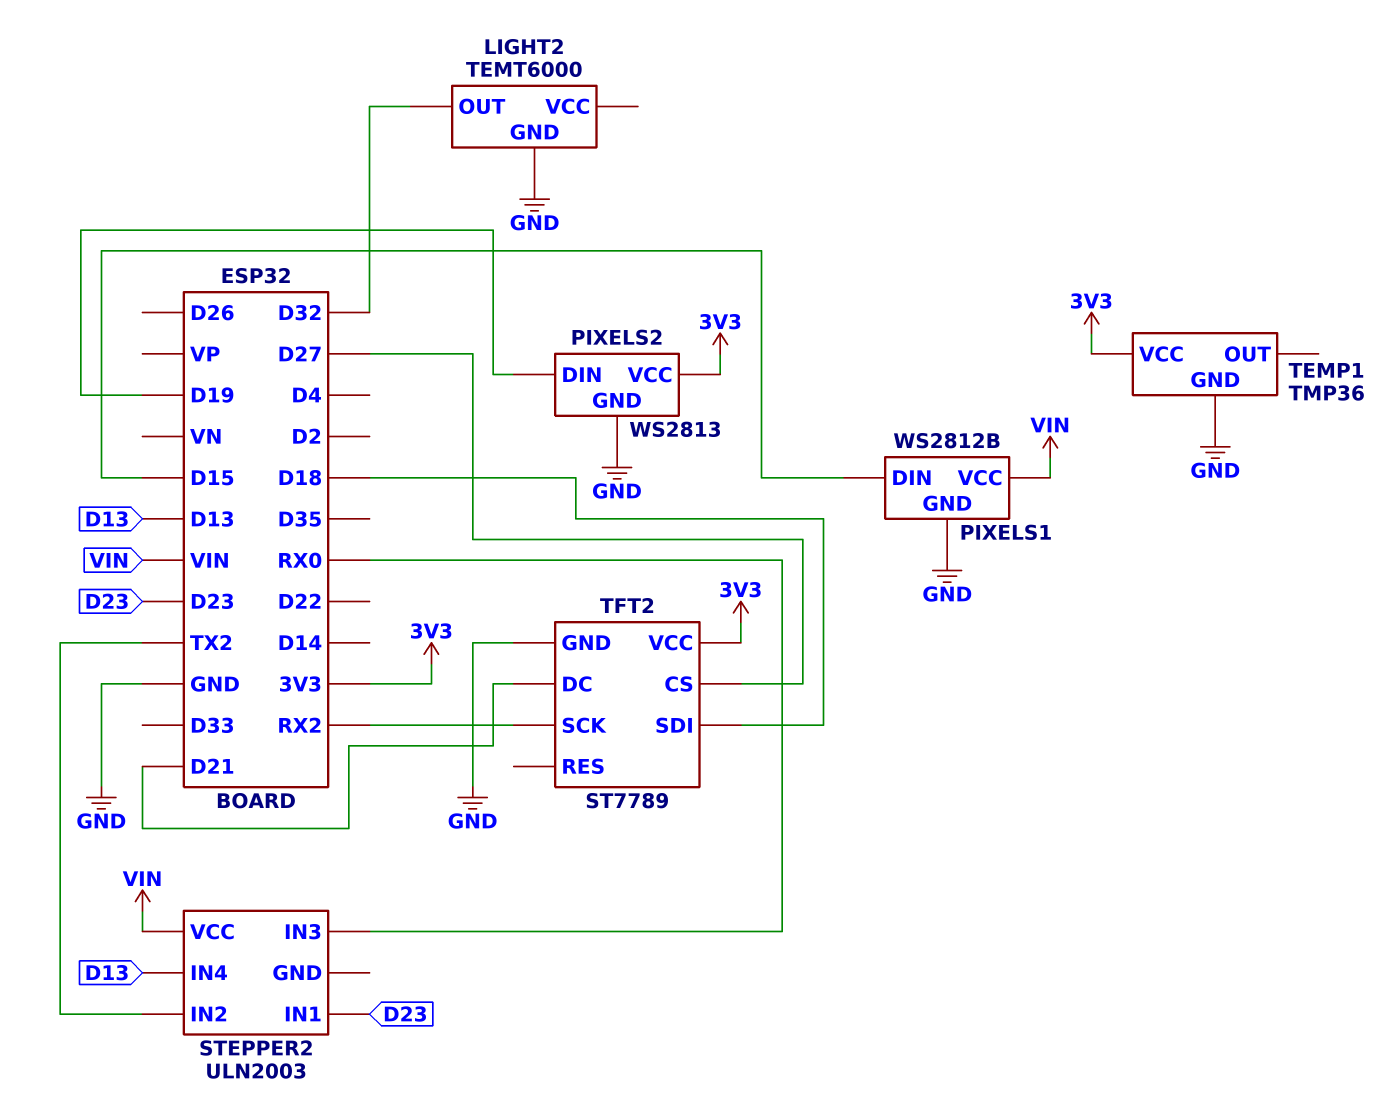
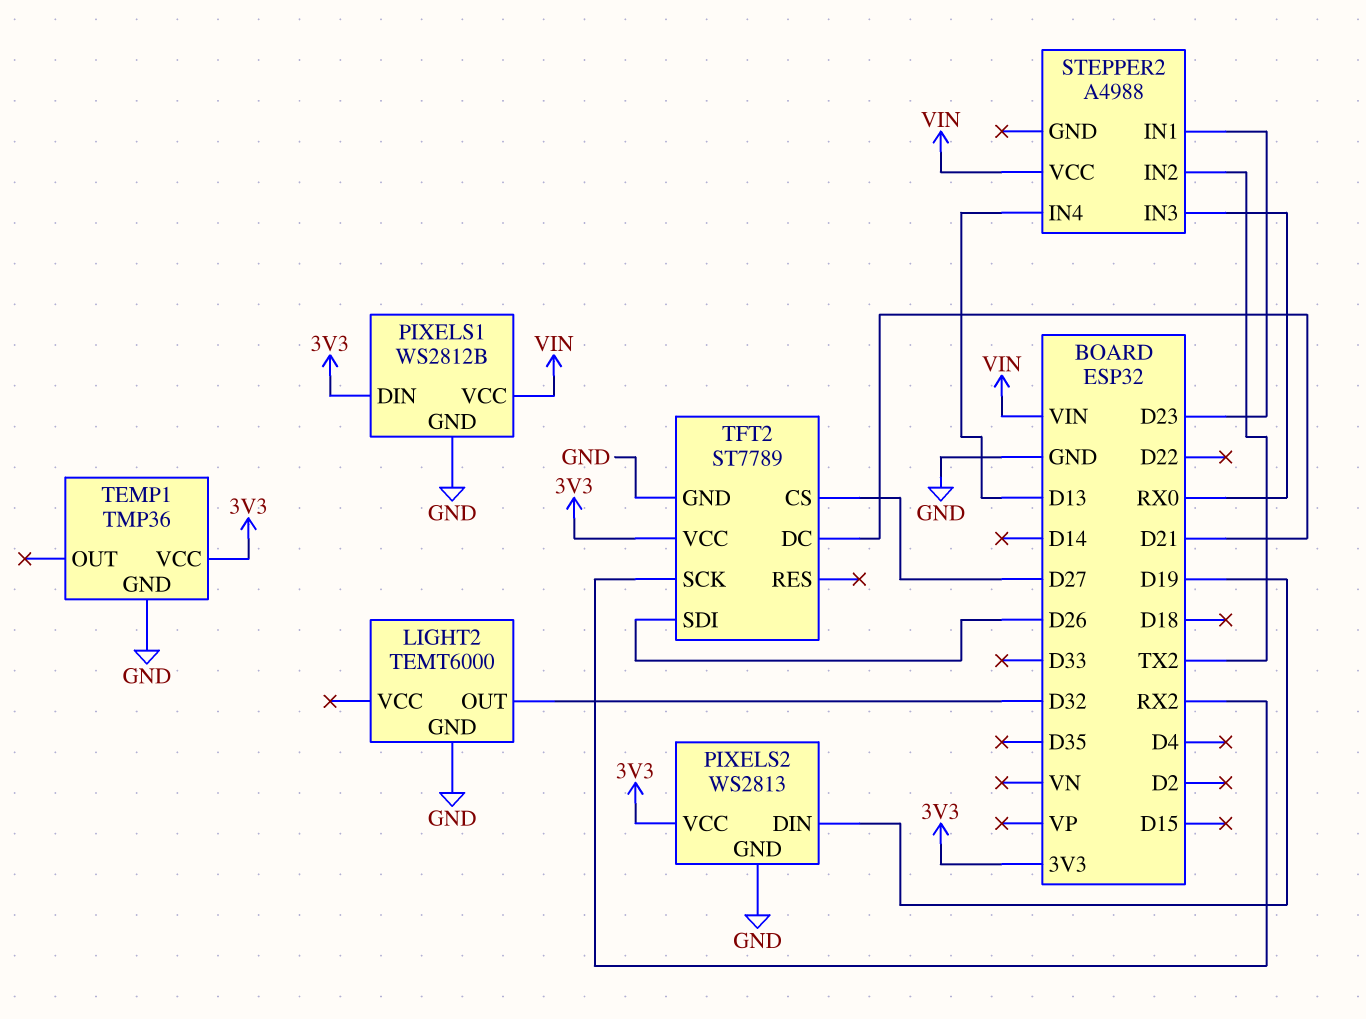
PIXELS1 pin DIN: D15 -> 3V3
STEPPER2: ULN2003 -> A4988
TFT2 pin SDI: D18 -> D26

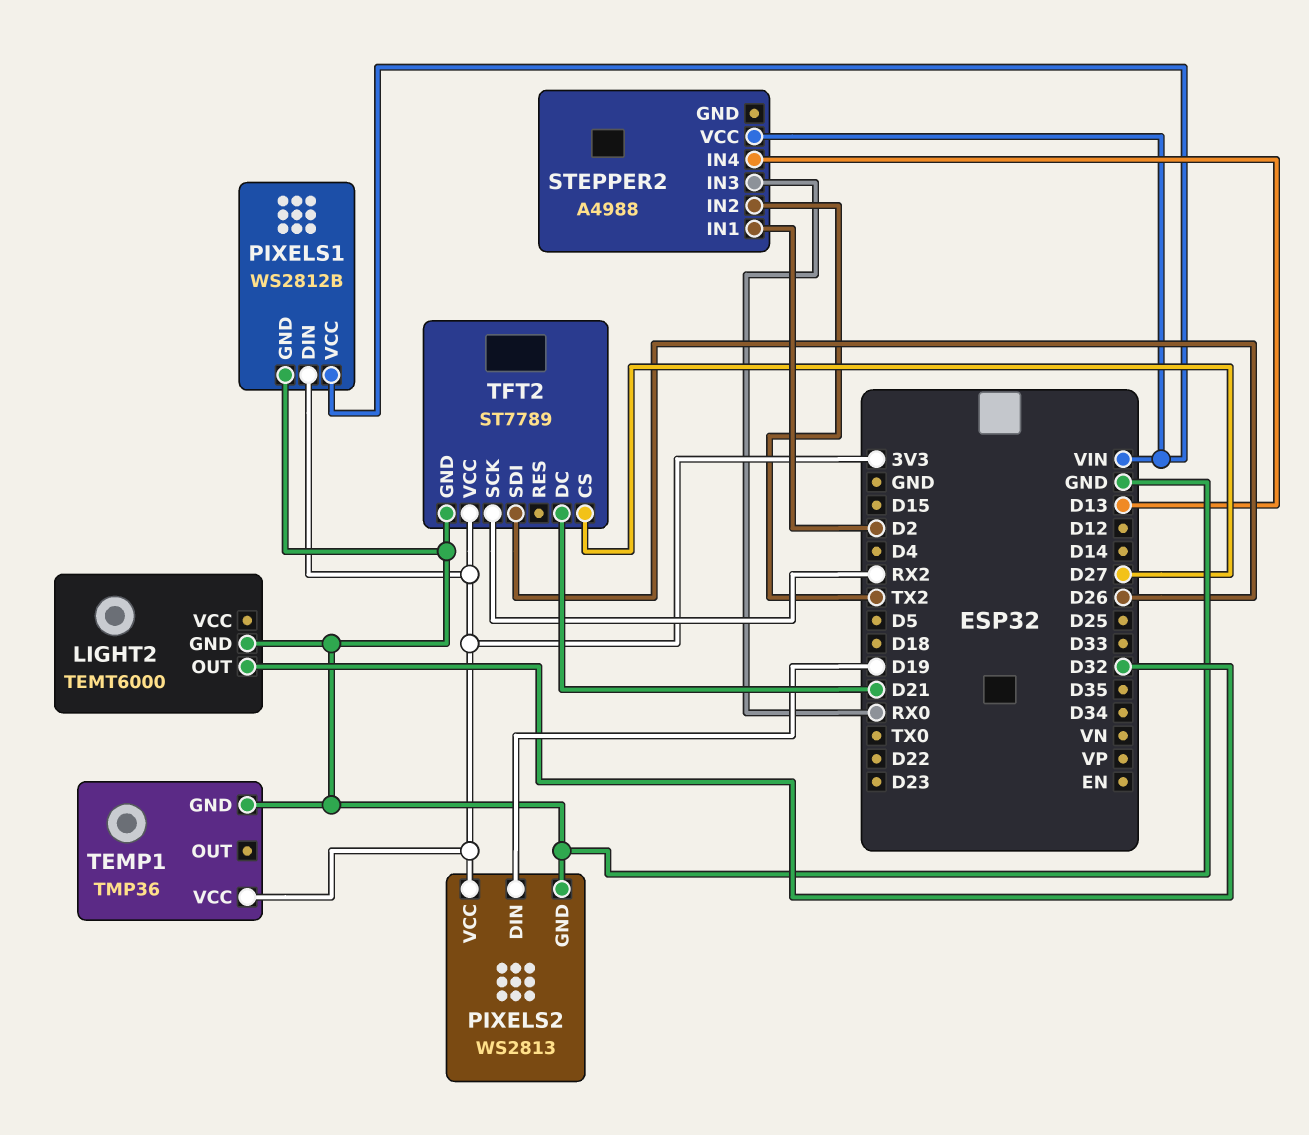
STEPPER2 pin IN1: D23 -> D2

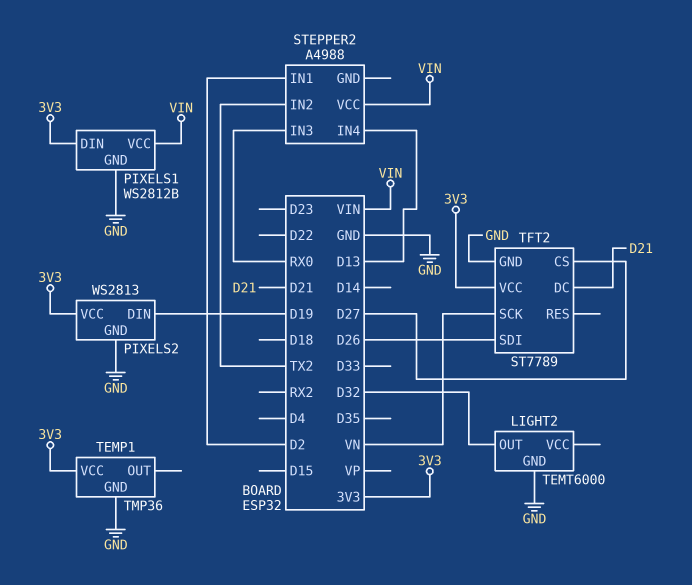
TFT2 pin SCK: RX2 -> VN

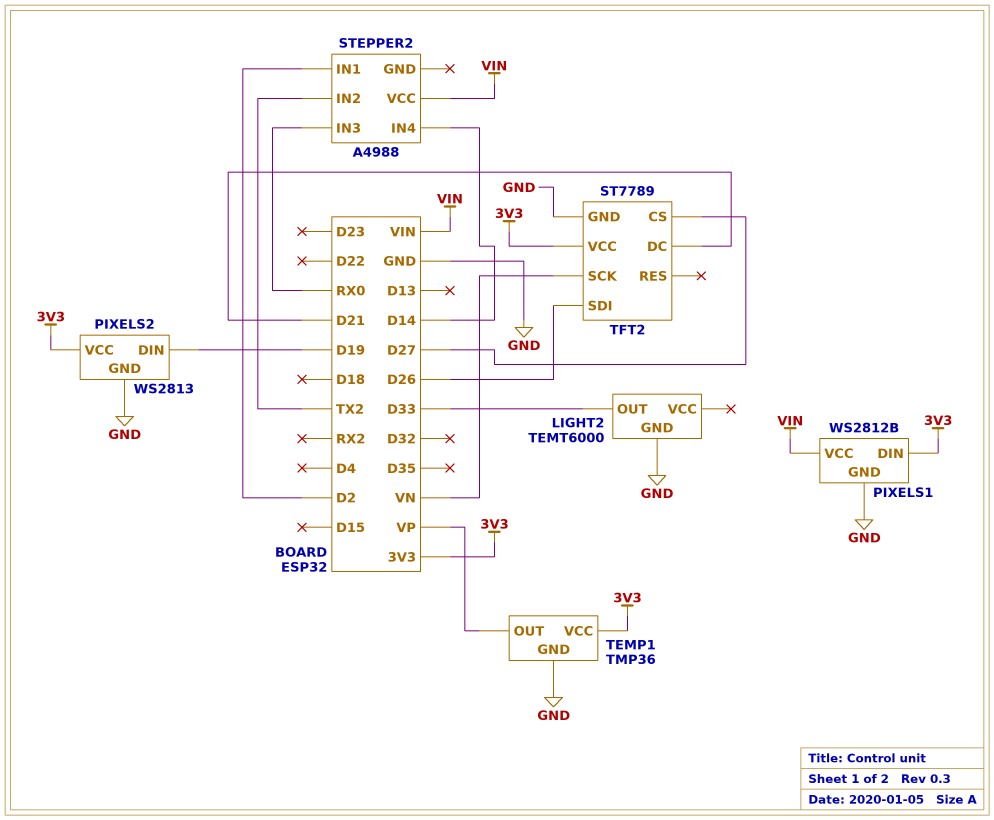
LIGHT2 pin OUT: D32 -> D33
STEPPER2 pin IN4: D13 -> D14
TEMP1 pin OUT: none -> VP

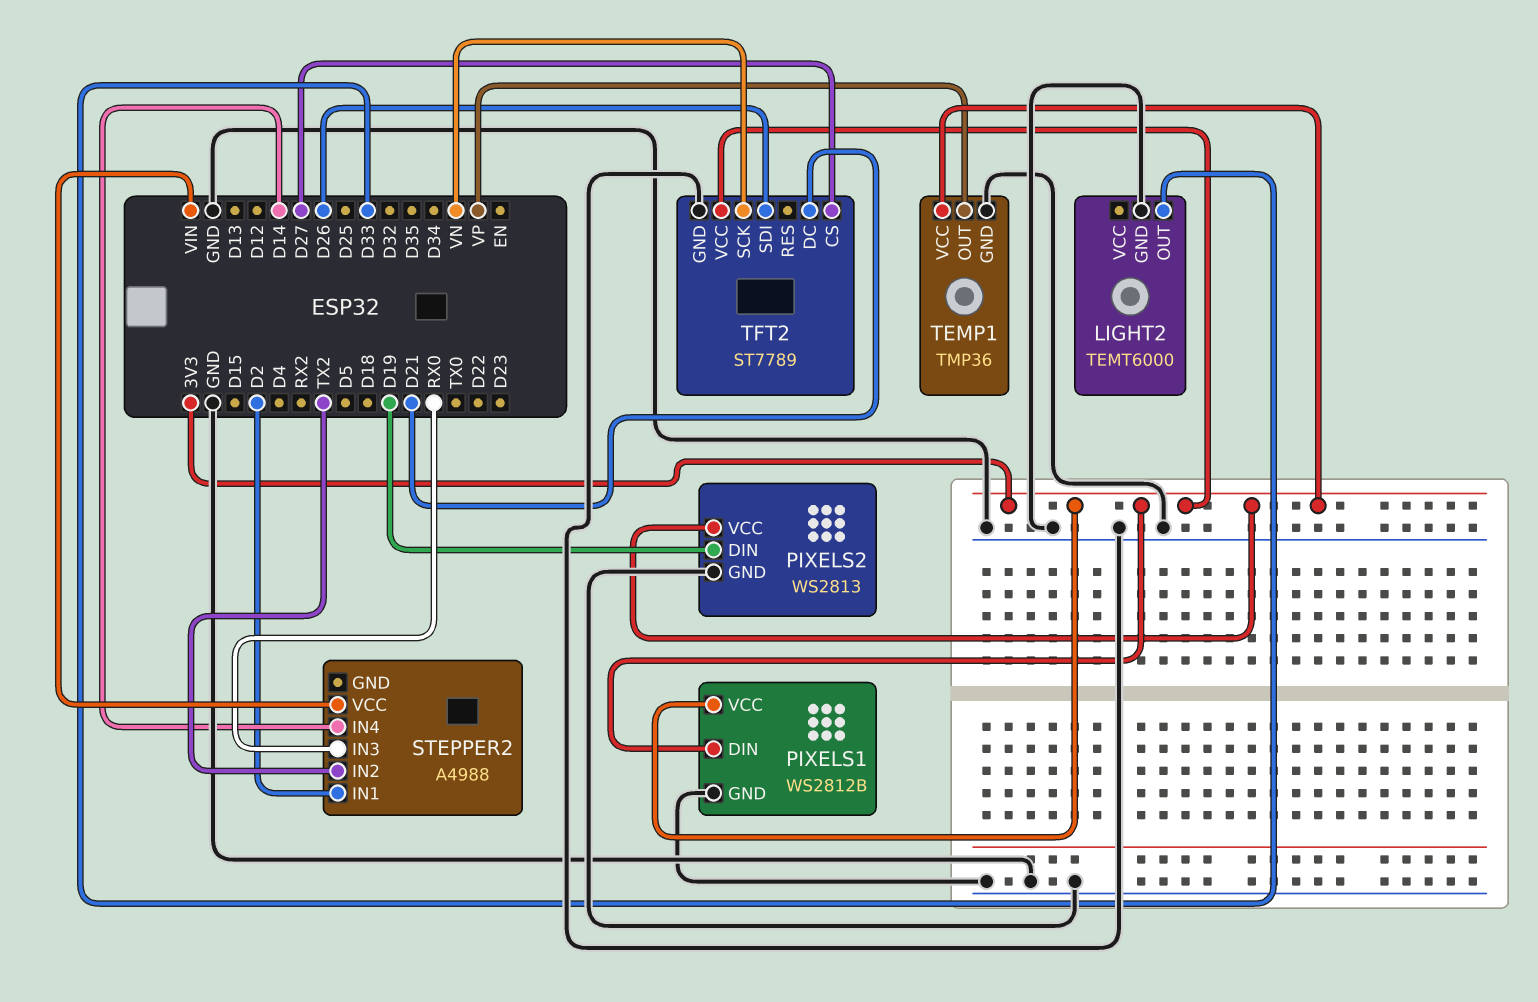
PIXELS1 pin VCC: VIN -> 3V3

